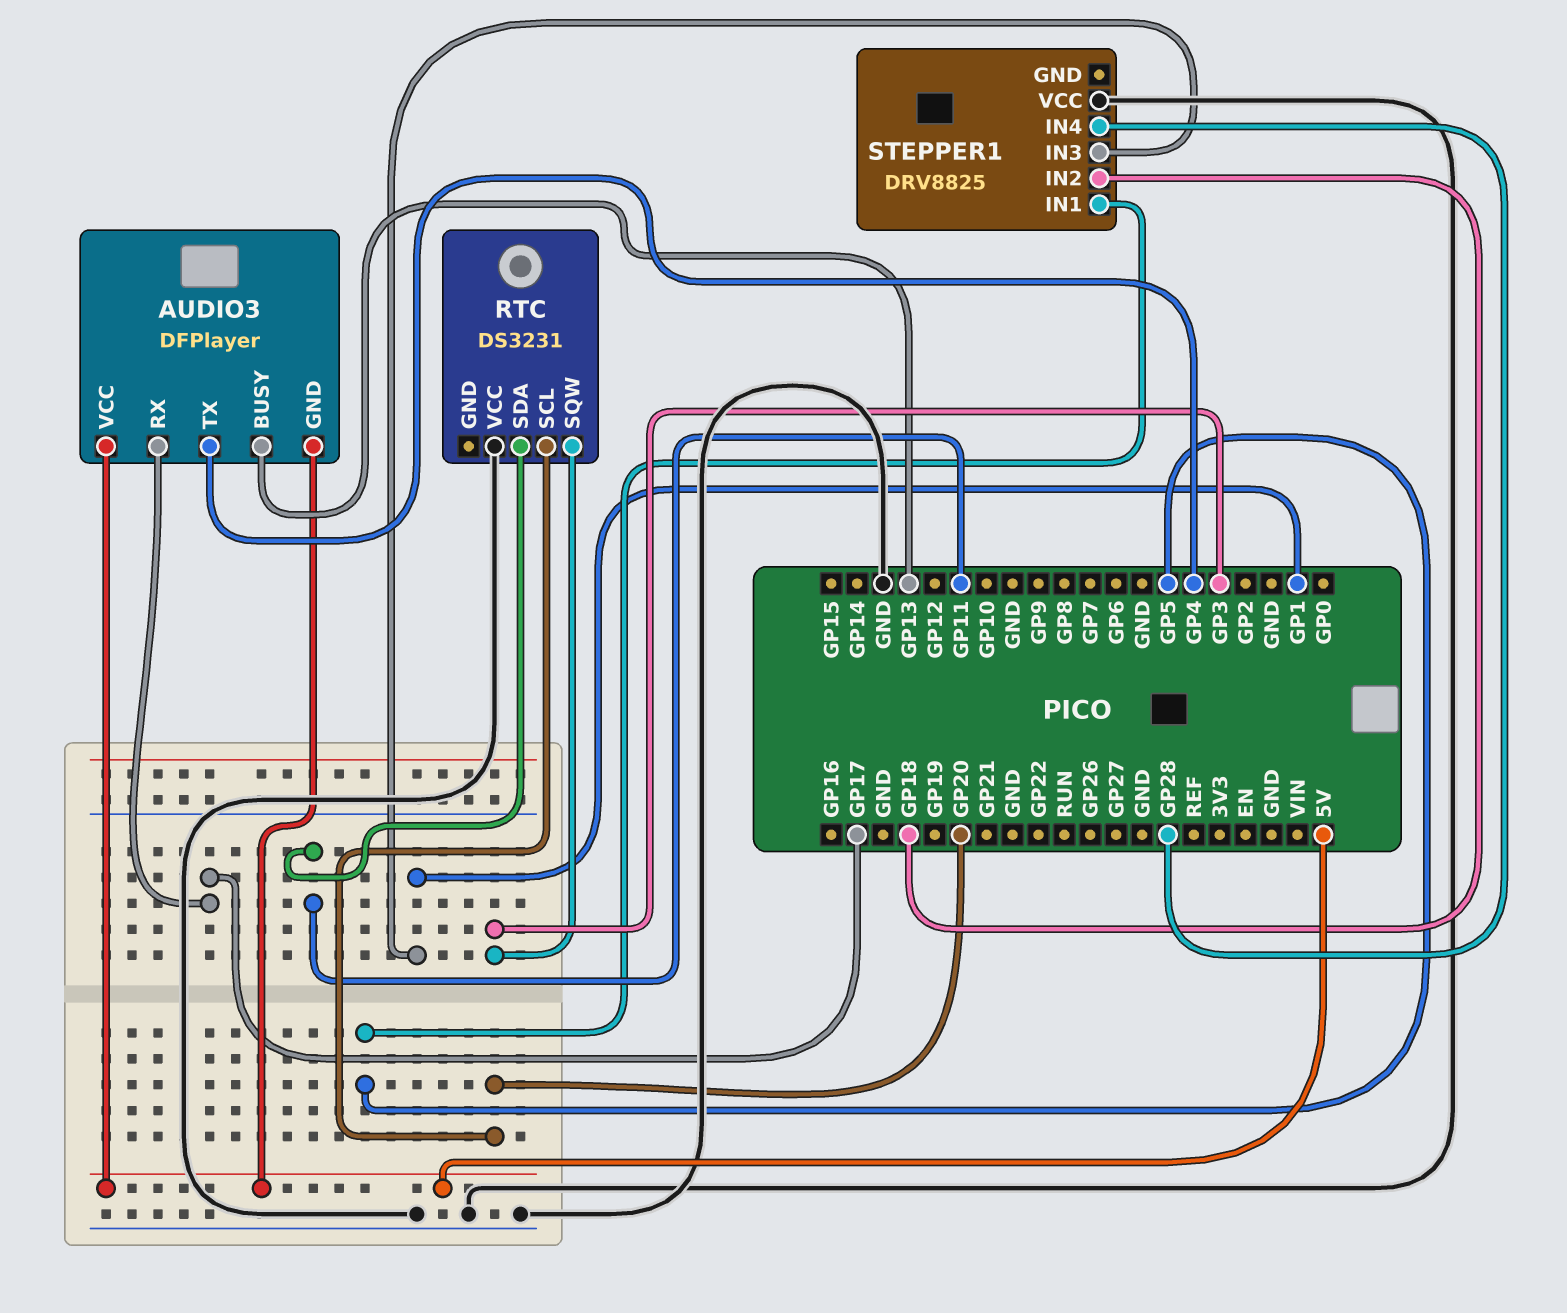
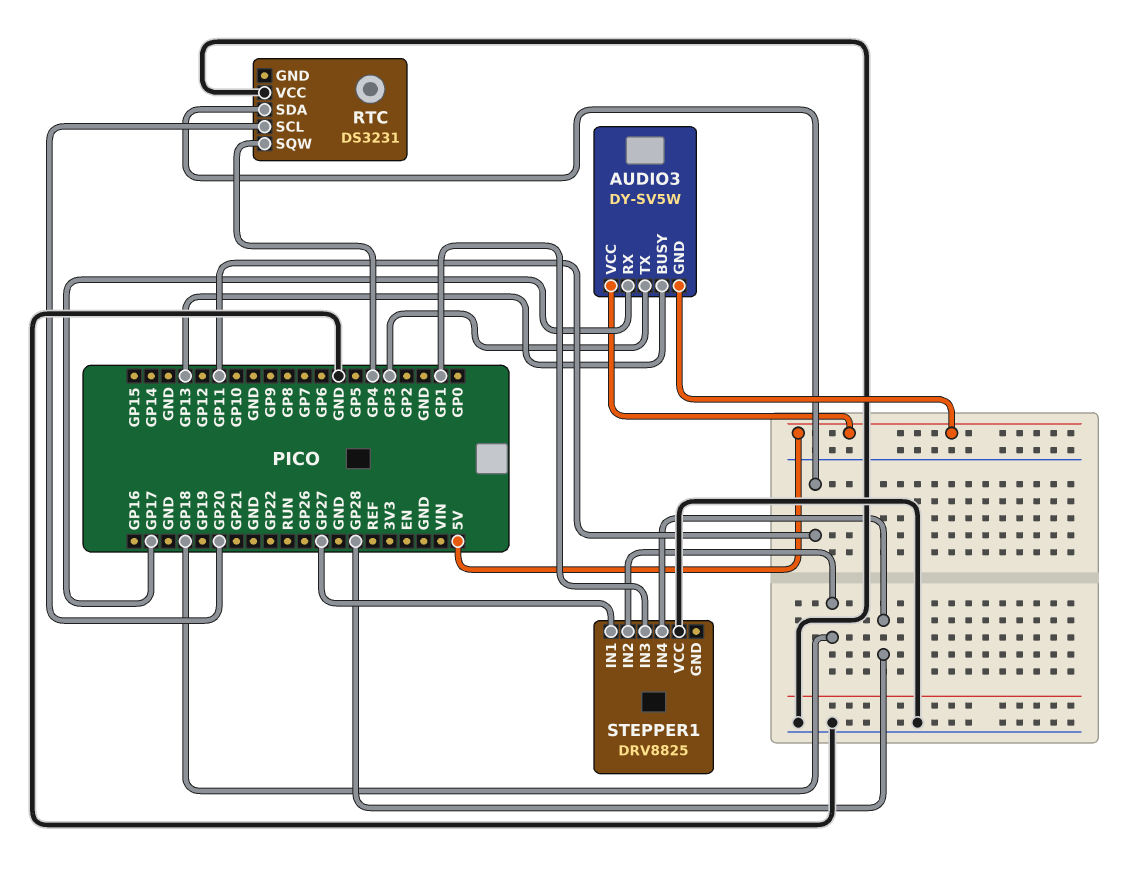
AUDIO3: DFPlayer -> DY-SV5W
AUDIO3 pin TX: GP4 -> GP3
RTC pin SQW: GP3 -> GP4
STEPPER1 pin IN1: GP5 -> GP27

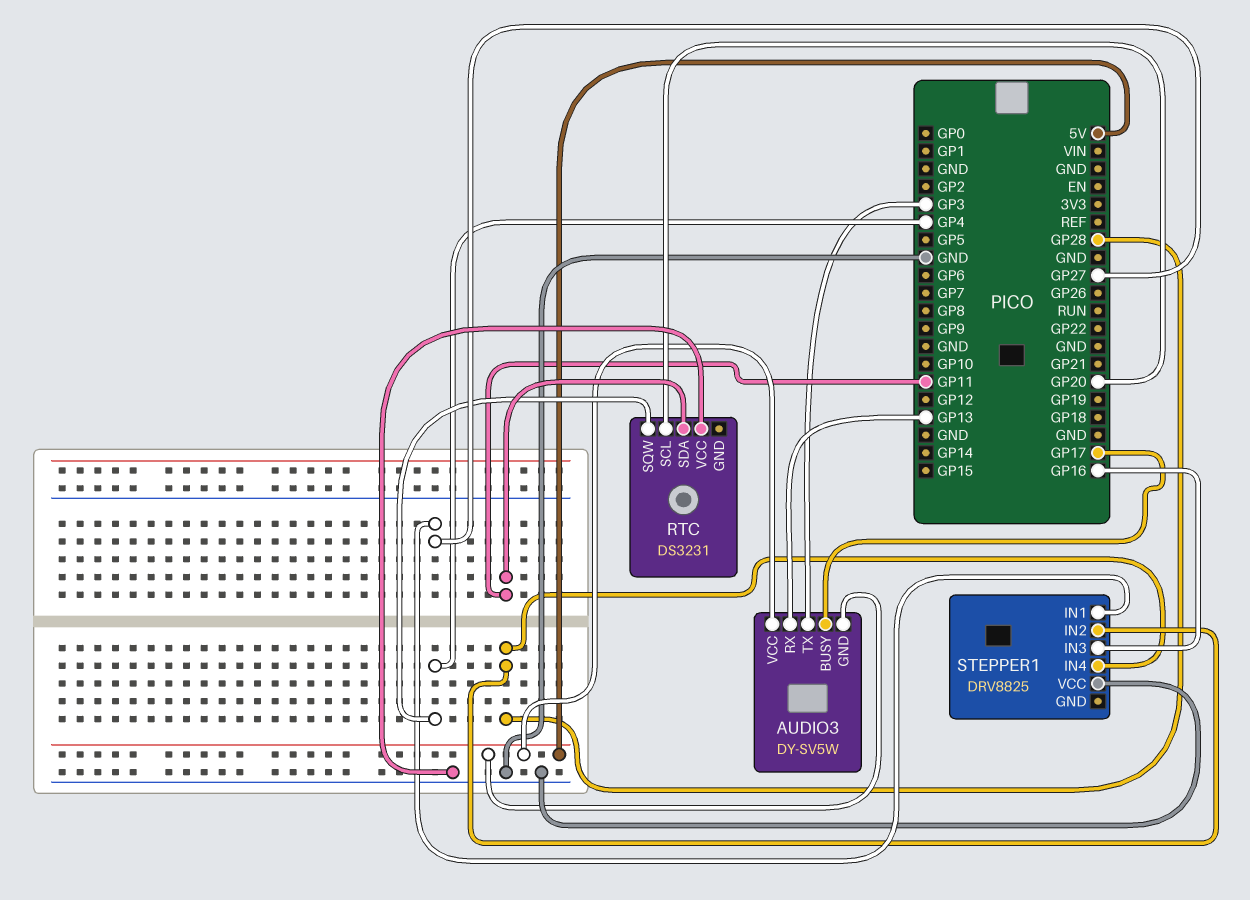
AUDIO3 pin BUSY: GP13 -> GP17
AUDIO3 pin RX: GP17 -> GP13
STEPPER1 pin IN2: GP18 -> GP28
STEPPER1 pin IN3: GP1 -> GP16

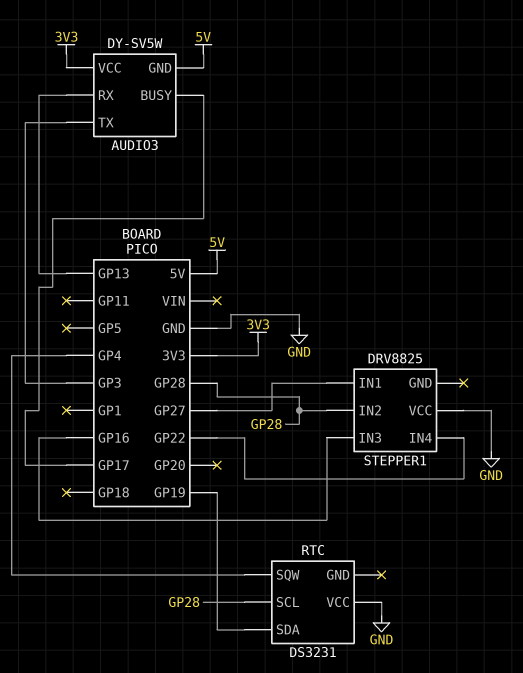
AUDIO3 pin VCC: 5V -> 3V3
RTC pin SCL: GP20 -> GP28
RTC pin SDA: GP11 -> GP19
STEPPER1 pin IN4: GP28 -> GP22

